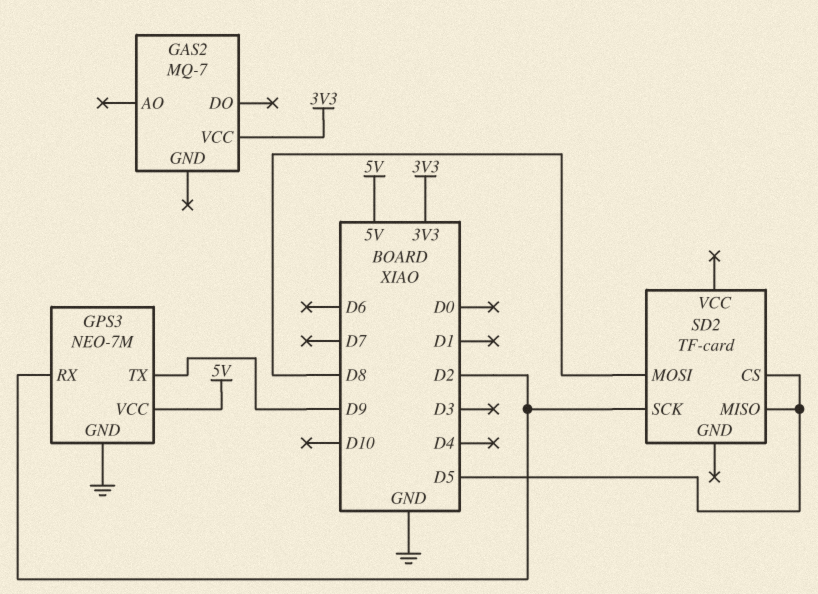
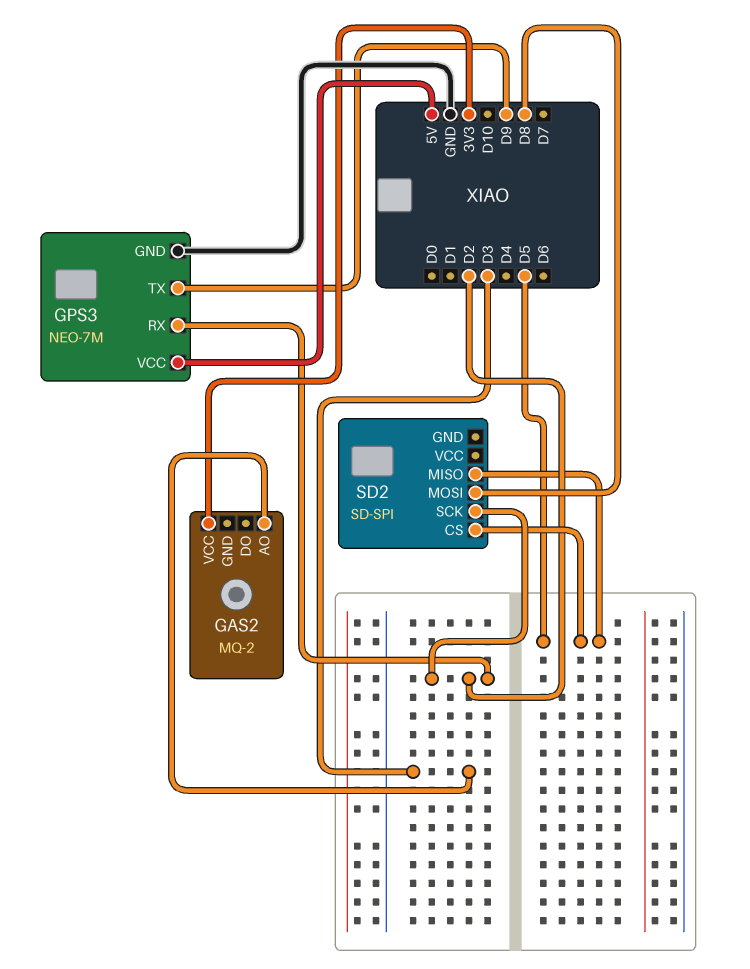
GAS2: MQ-7 -> MQ-2
GAS2 pin AO: none -> D3
SD2: TF-card -> SD-SPI

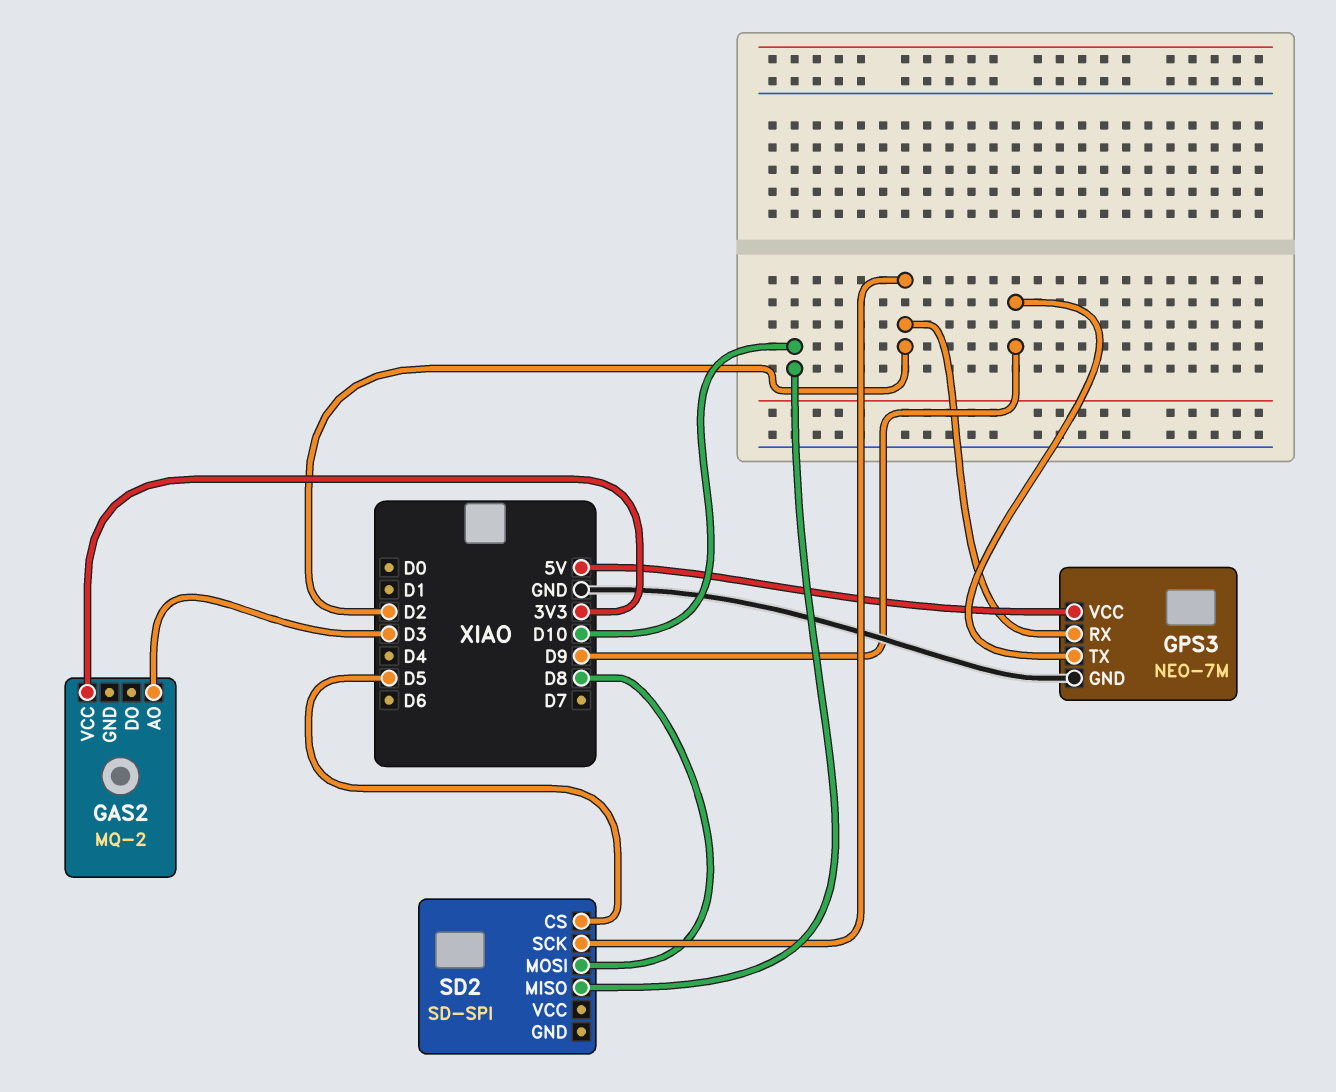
SD2 pin MISO: D5 -> D10

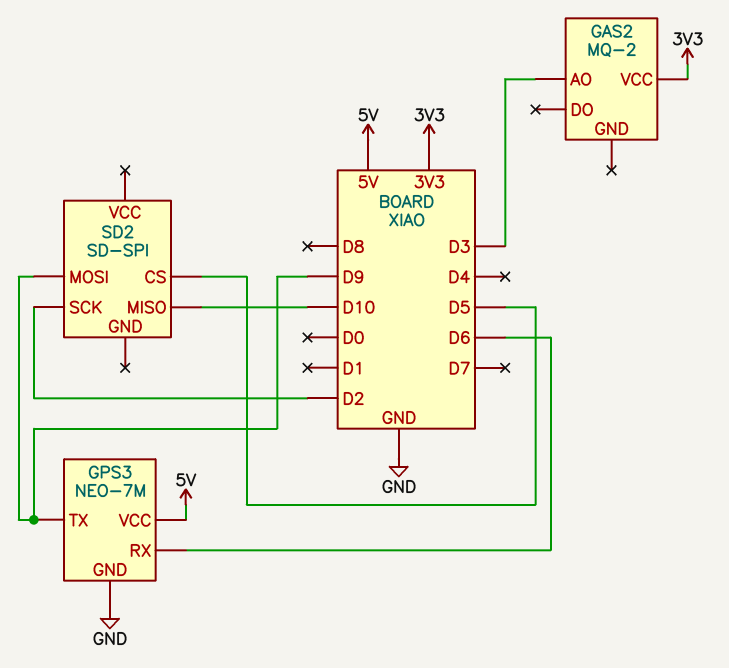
GPS3 pin RX: D2 -> D6
SD2 pin MOSI: D8 -> D9

